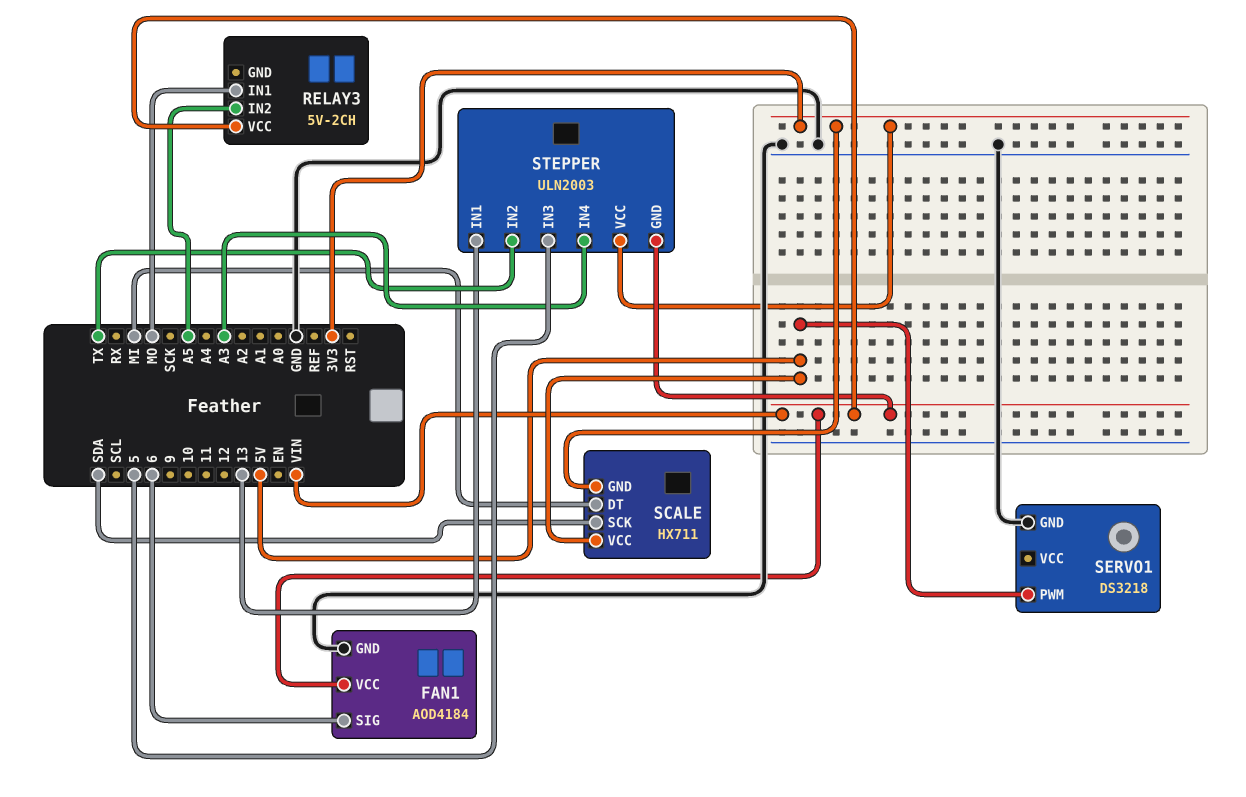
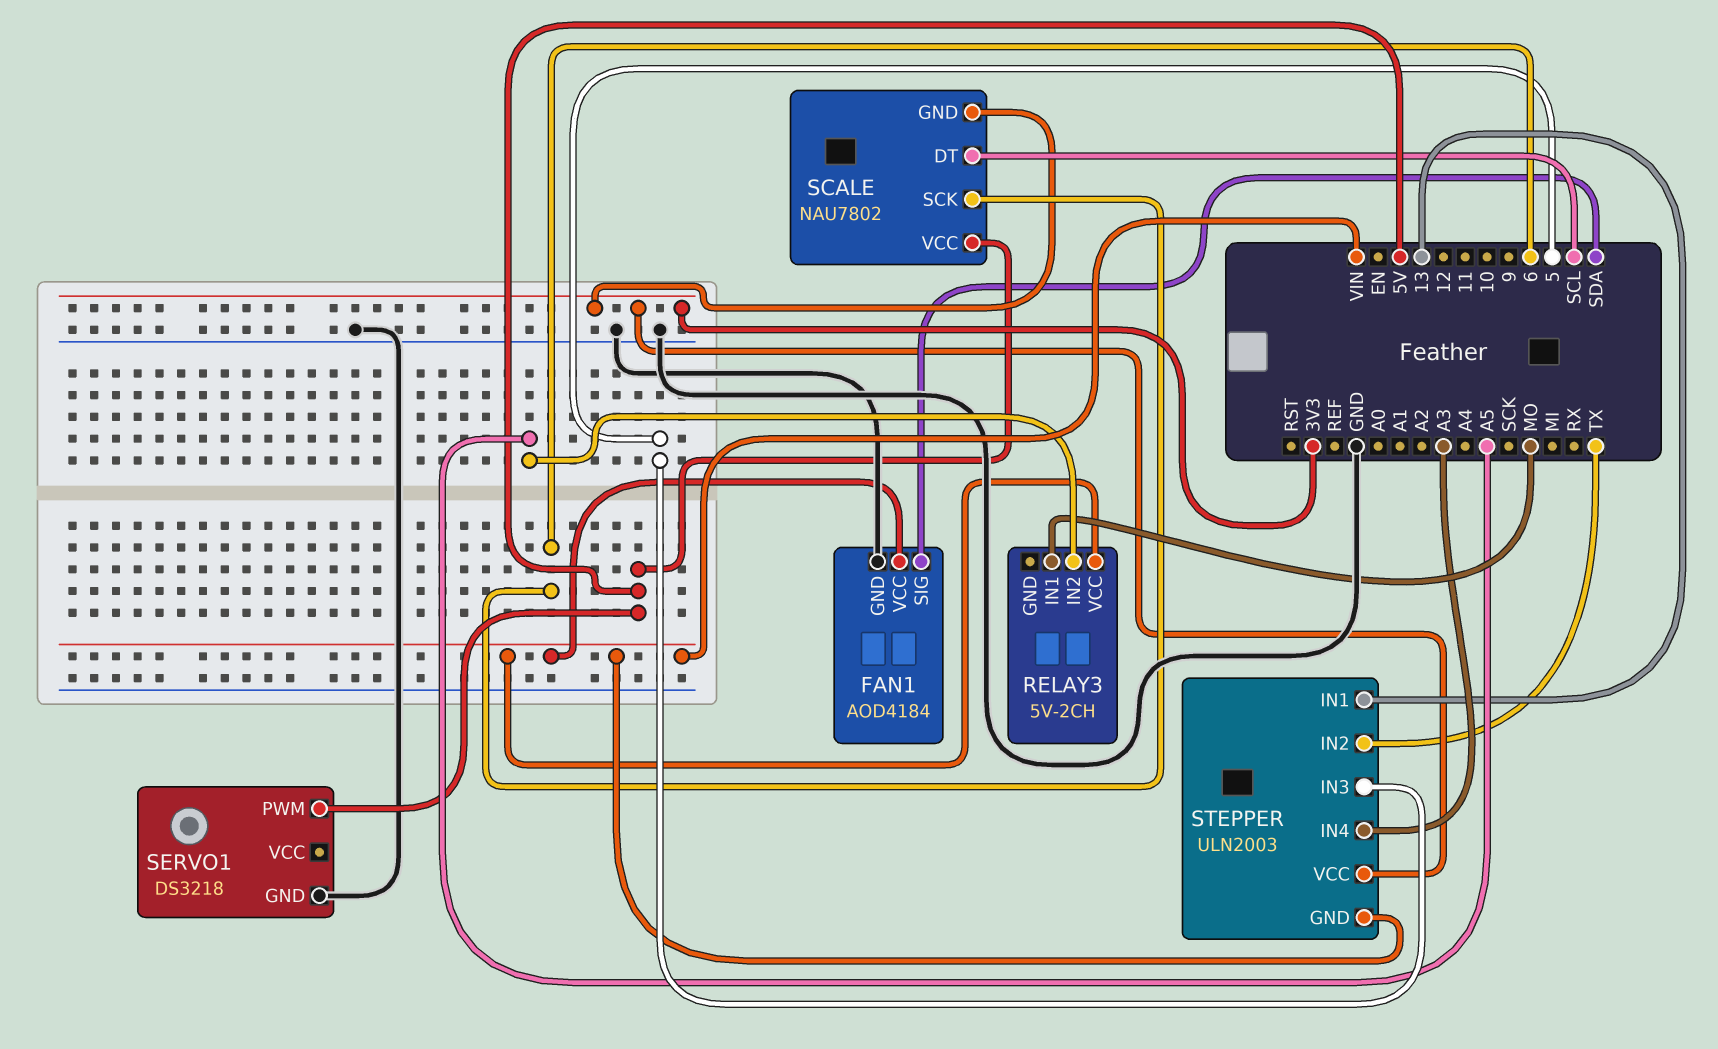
FAN1 pin SIG: 6 -> SDA
SCALE: HX711 -> NAU7802
SCALE pin DT: MI -> SCL
SCALE pin SCK: SDA -> 6

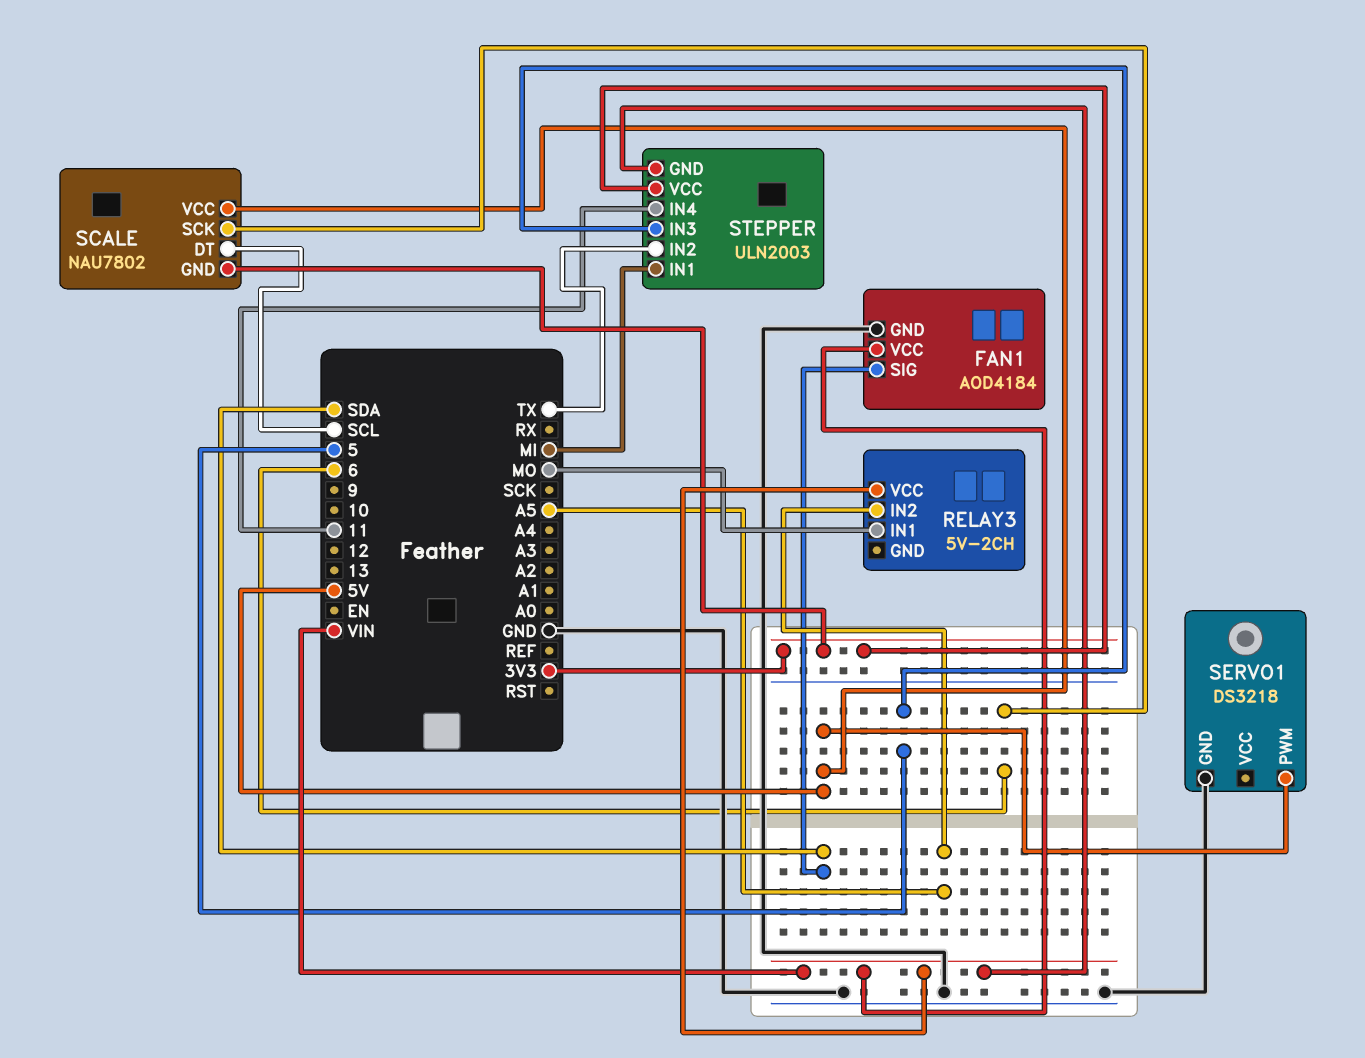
STEPPER pin IN1: 13 -> MI
STEPPER pin IN4: A3 -> 11

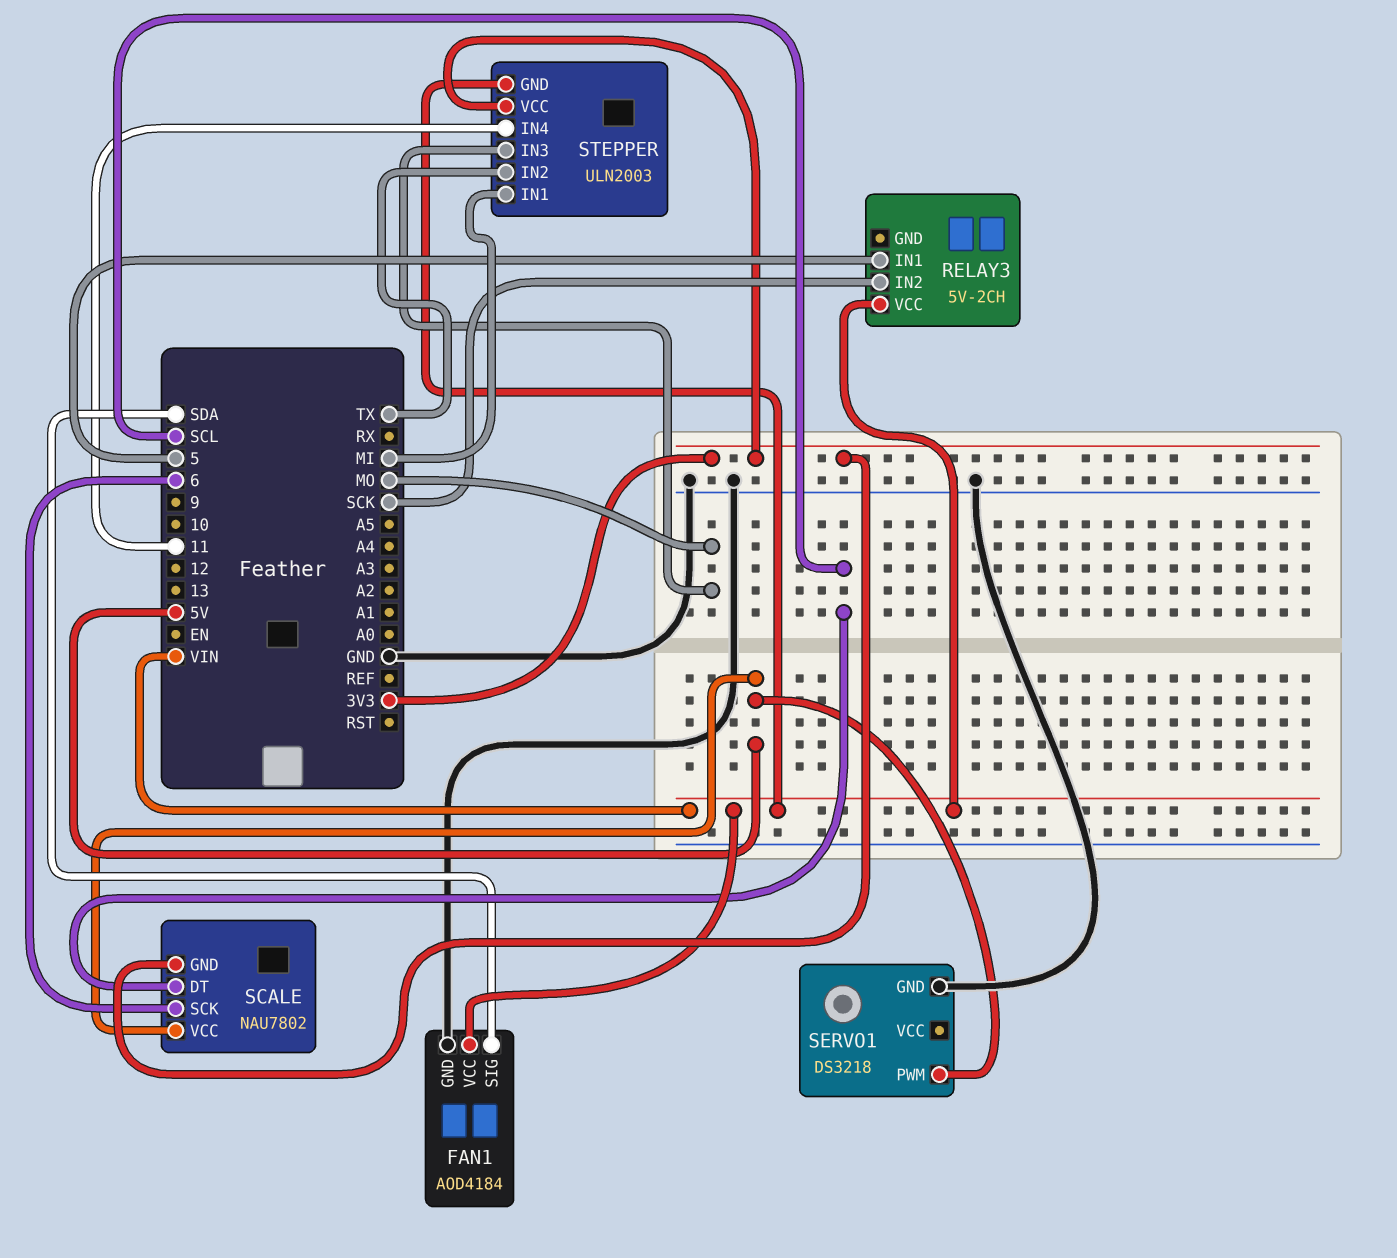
RELAY3 pin IN1: MO -> 5
RELAY3 pin IN2: A5 -> SCK
STEPPER pin IN3: 5 -> MO

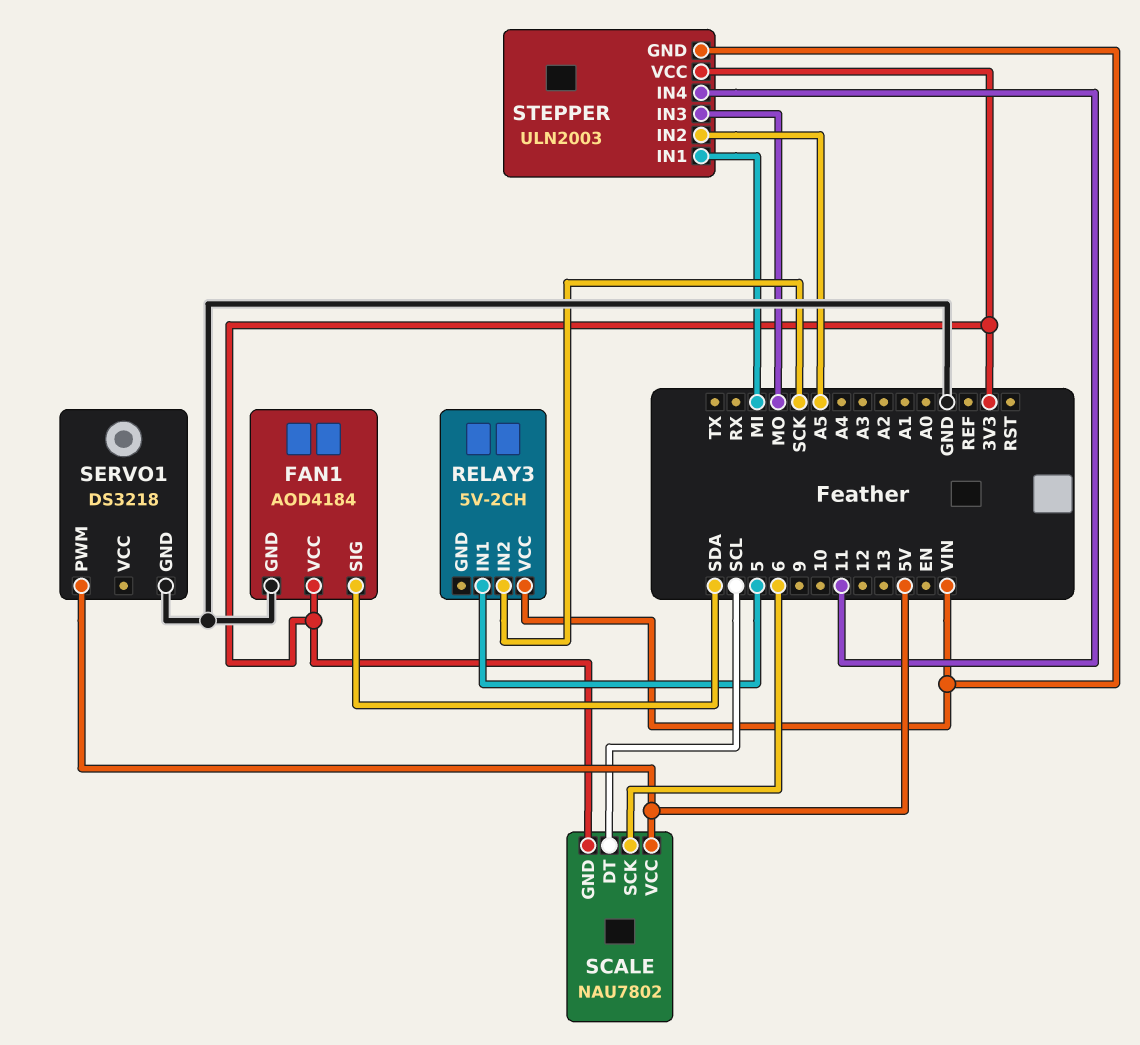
FAN1 pin VCC: VIN -> 3V3
STEPPER pin IN2: TX -> A5

